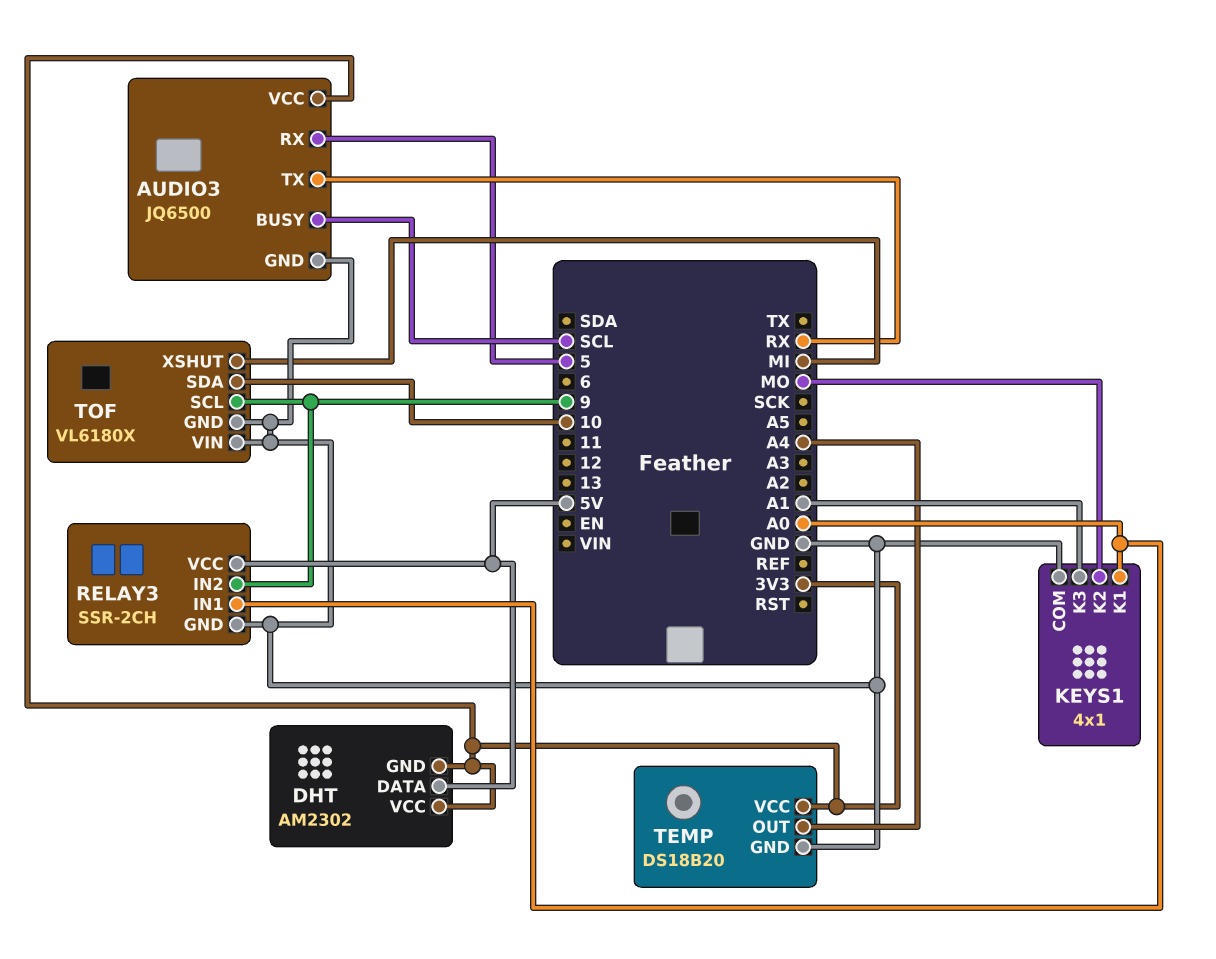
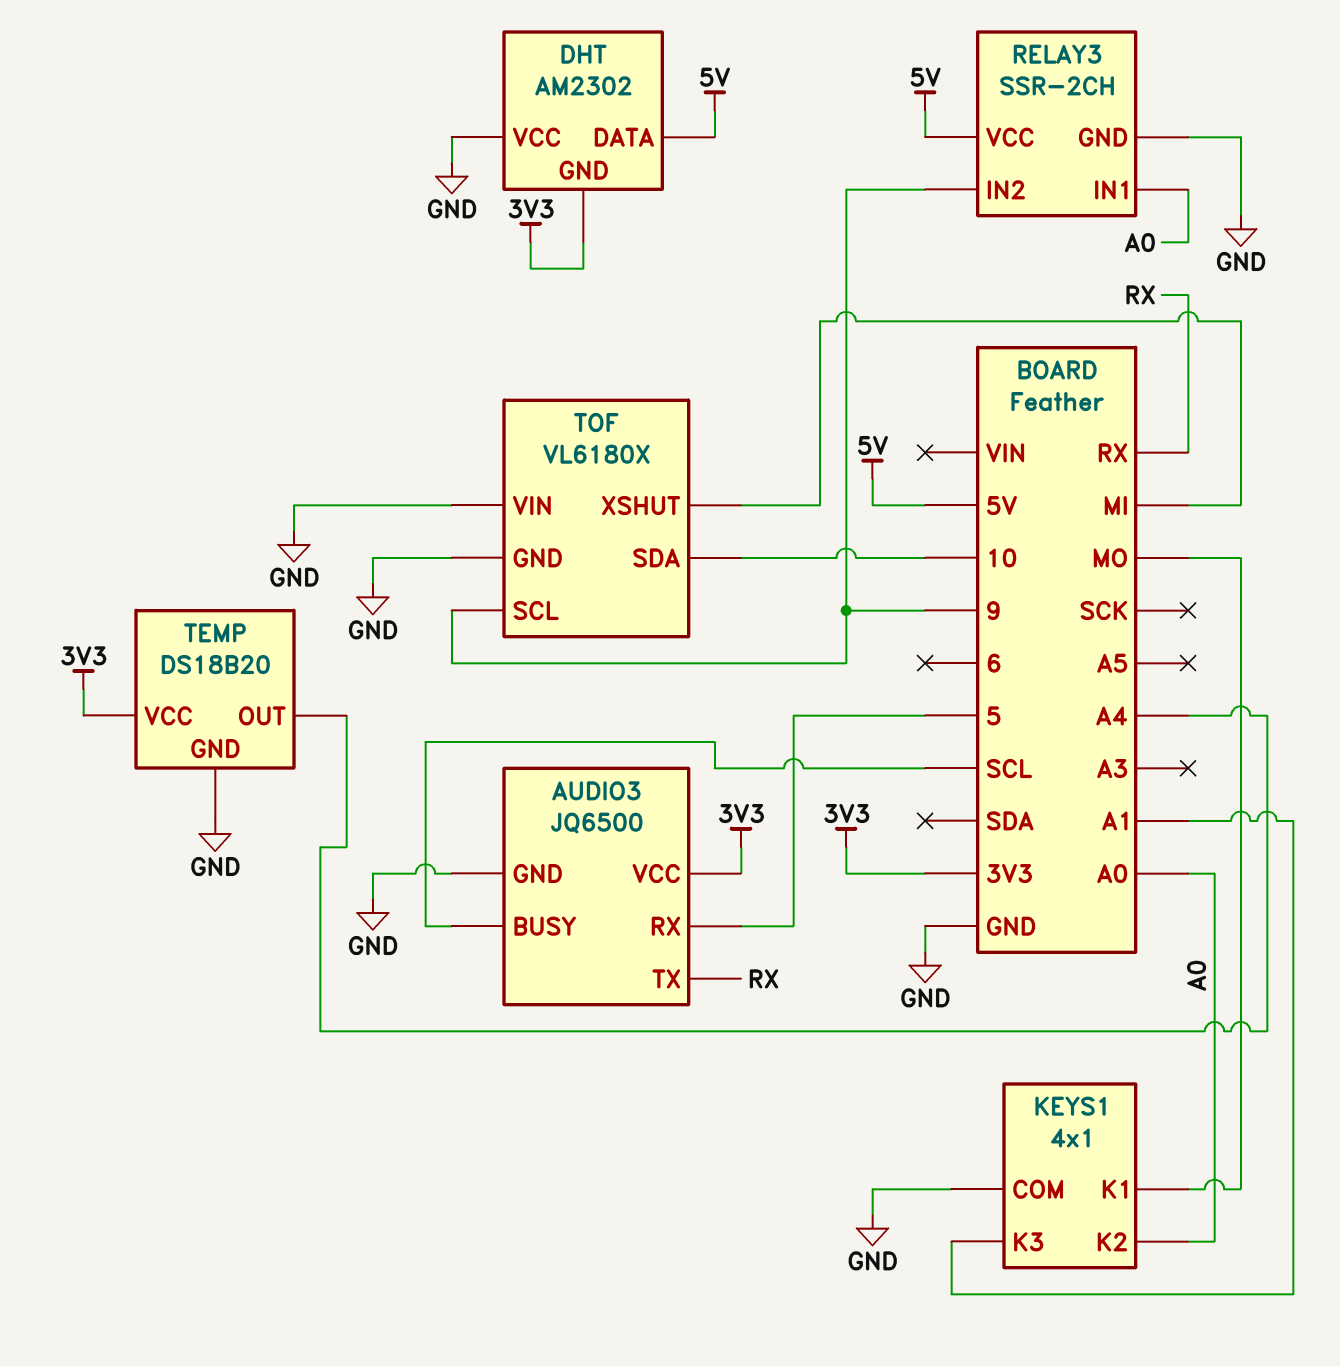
DHT pin VCC: 3V3 -> GND
KEYS1 pin K1: A0 -> MO
KEYS1 pin K2: MO -> A0

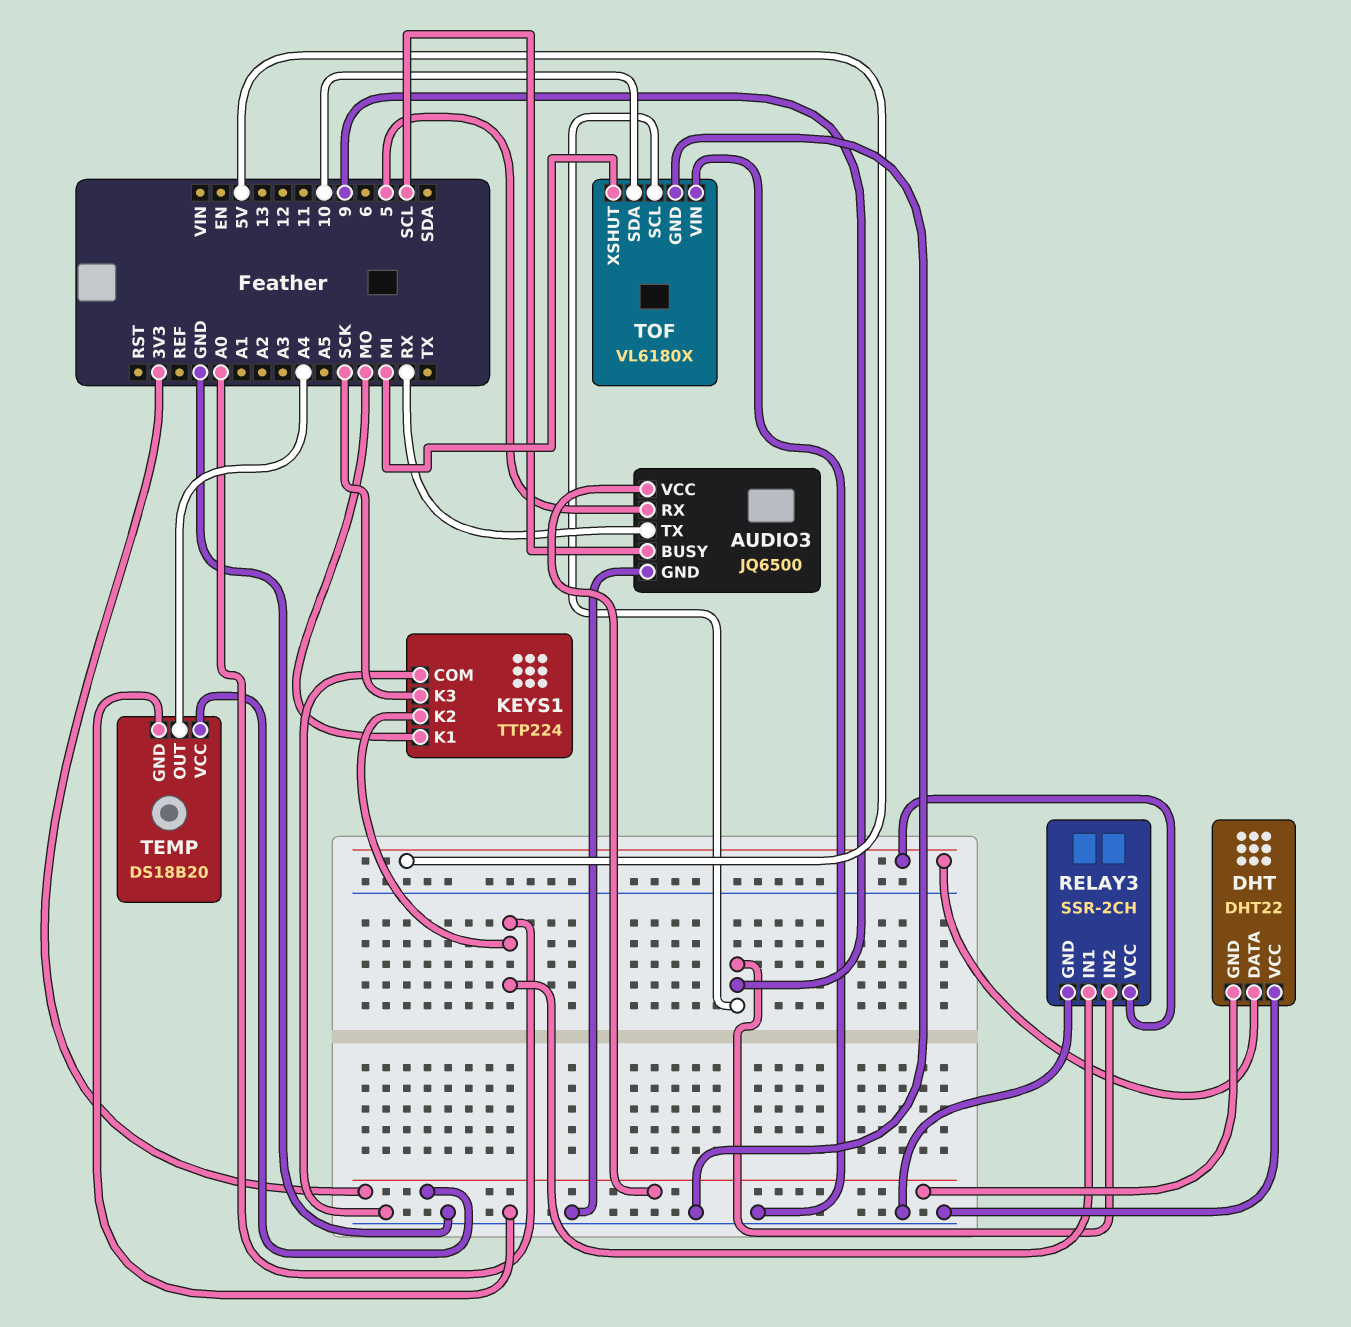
DHT: AM2302 -> DHT22
KEYS1: 4x1 -> TTP224
KEYS1 pin K3: A1 -> SCK

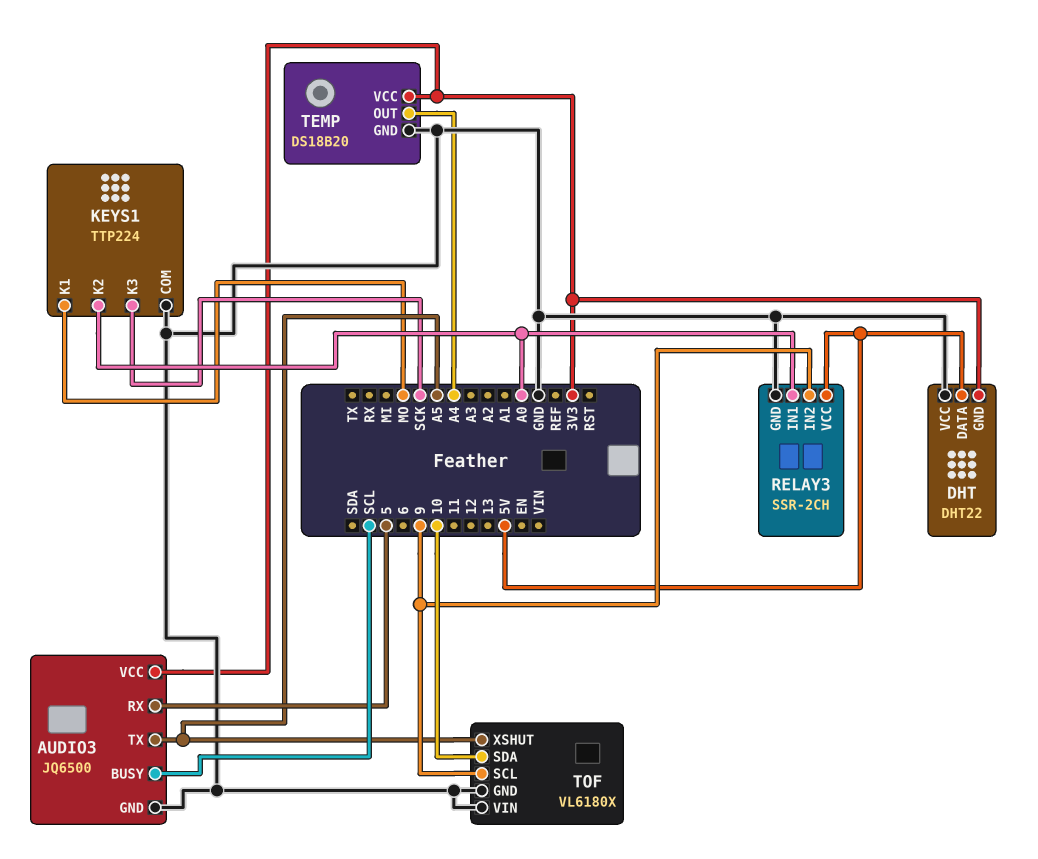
AUDIO3 pin TX: RX -> A5
TOF pin XSHUT: MI -> A5

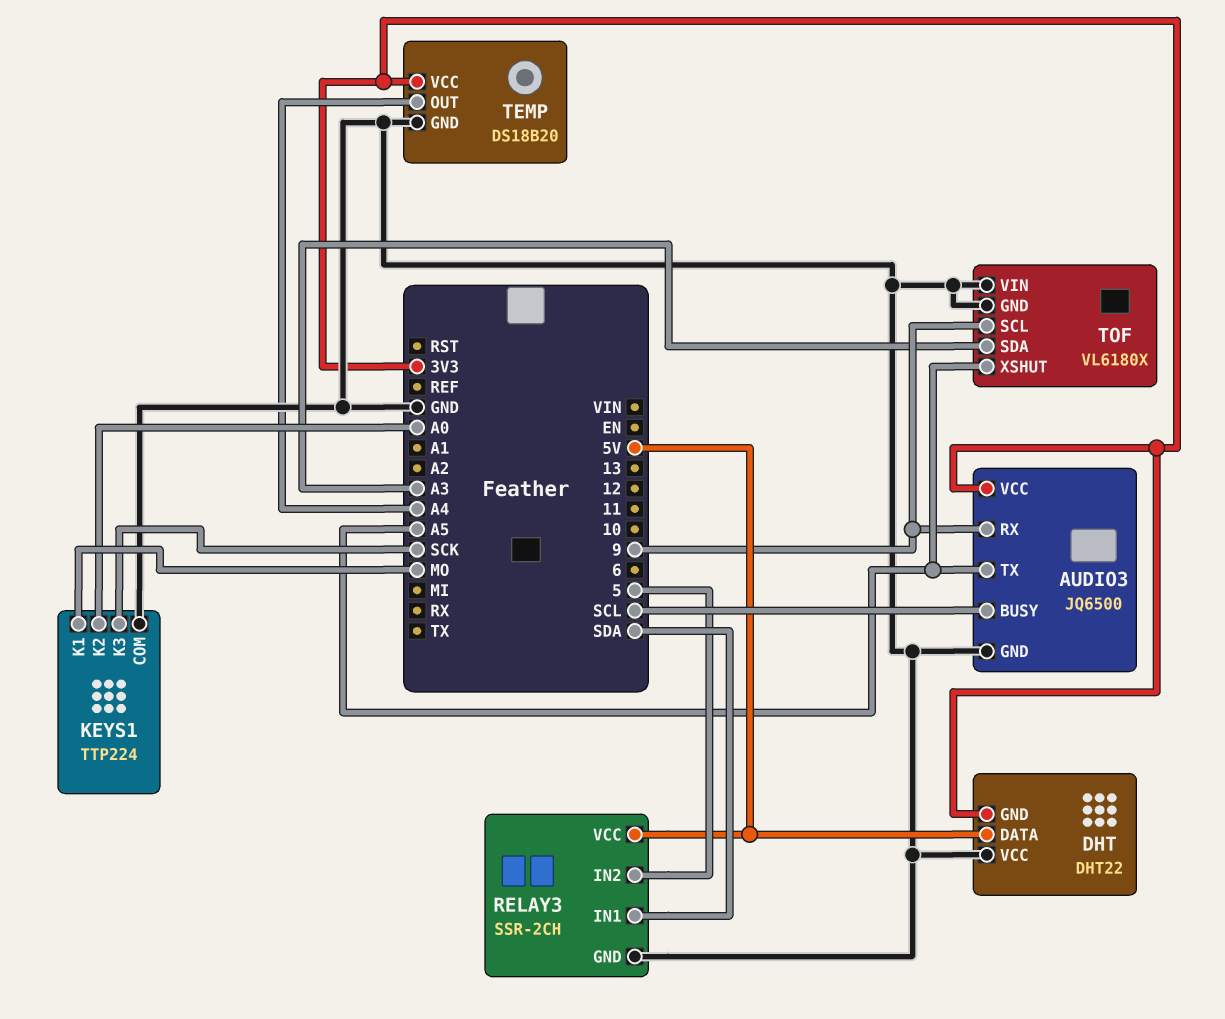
AUDIO3 pin RX: 5 -> 9
RELAY3 pin IN1: A0 -> SDA
RELAY3 pin IN2: 9 -> 5
TOF pin SDA: 10 -> A3

